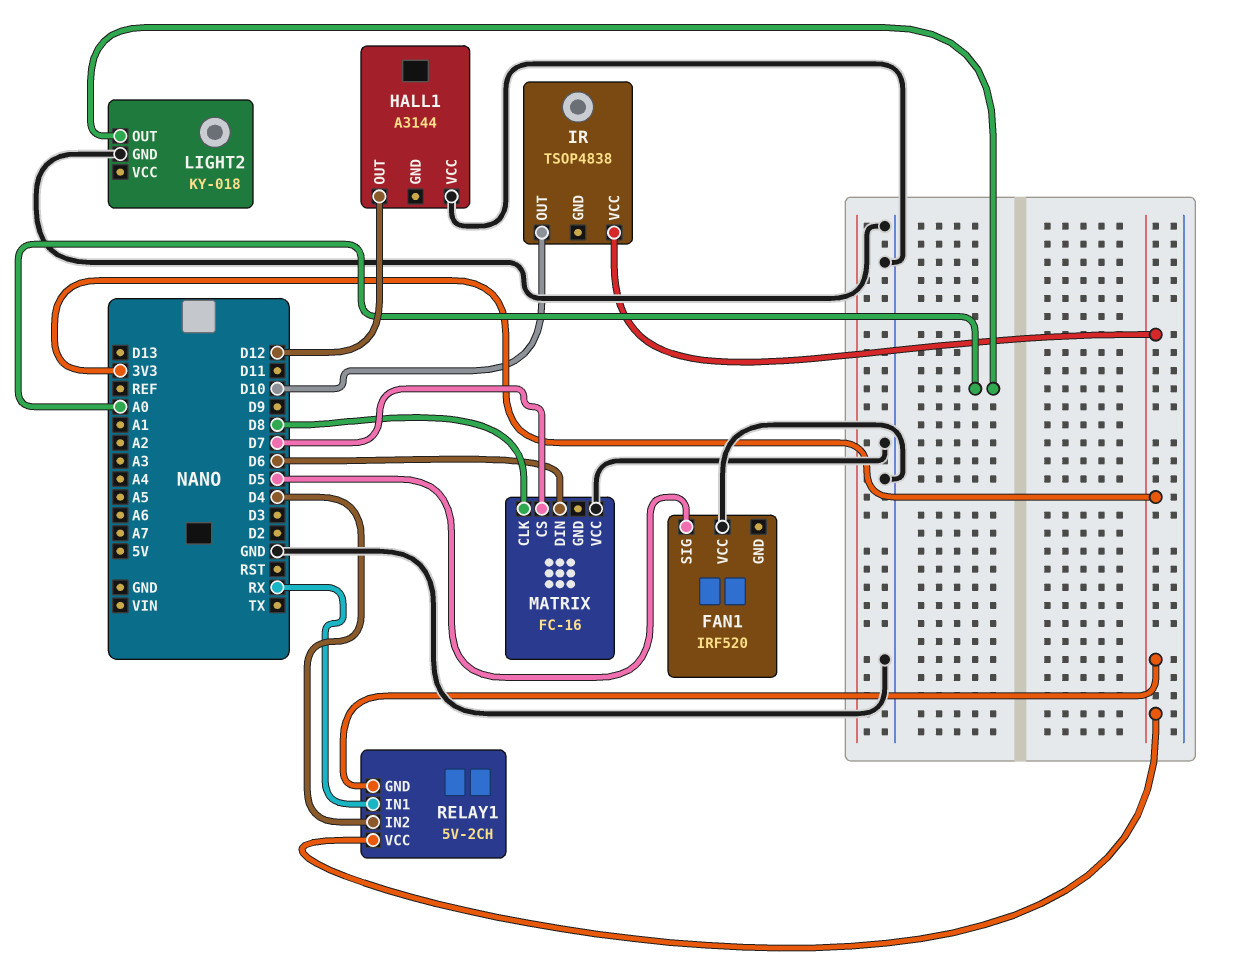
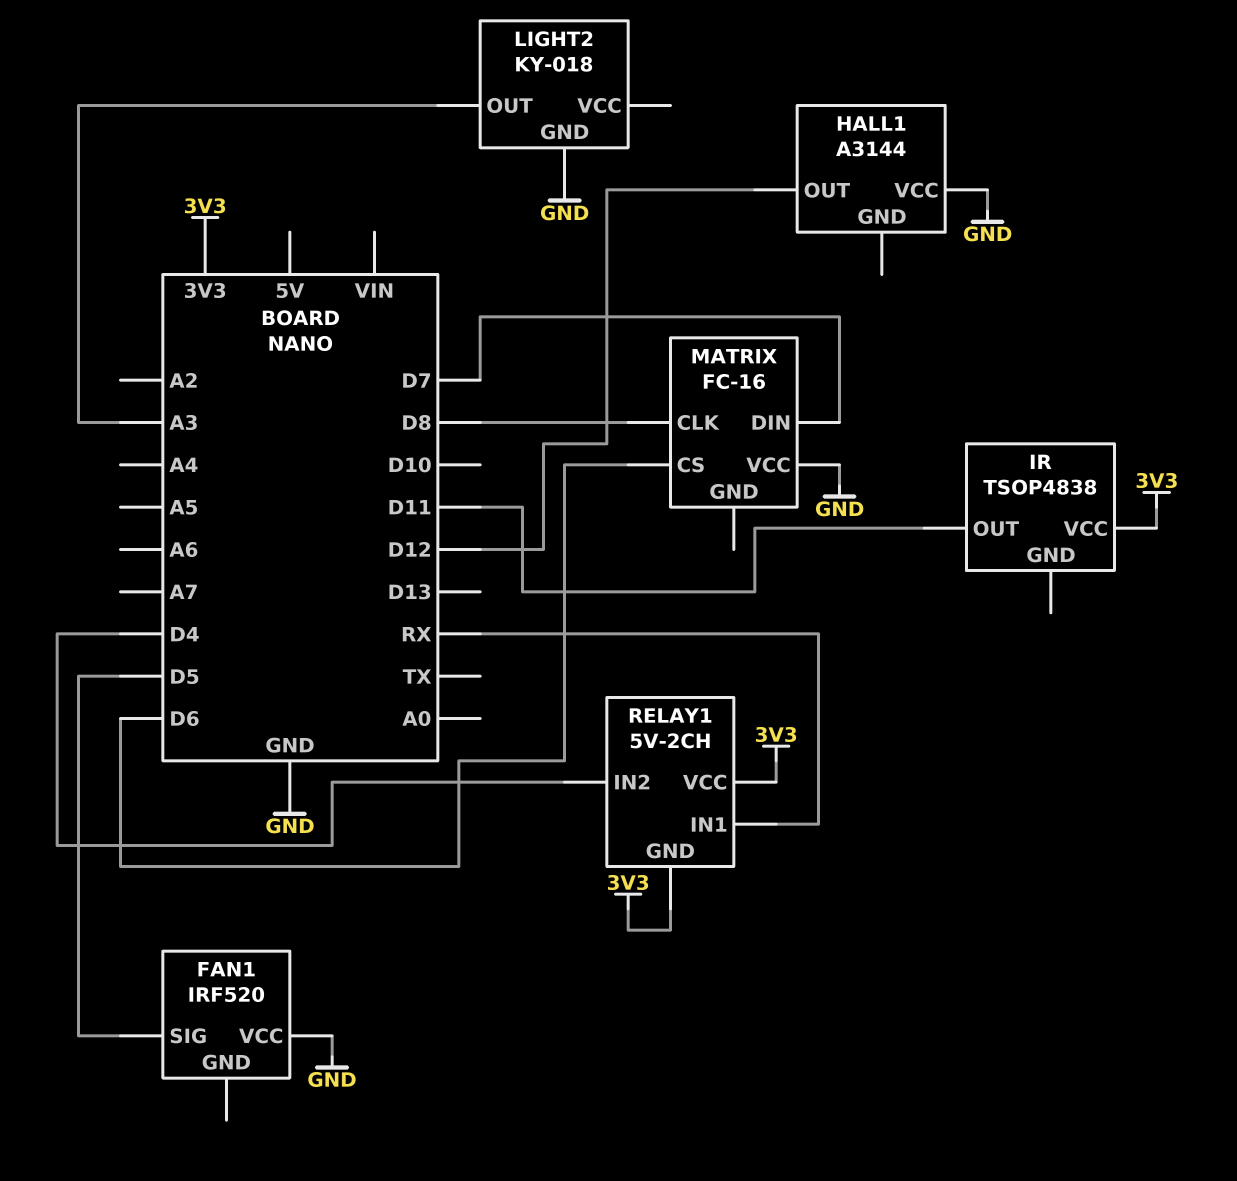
IR pin OUT: D10 -> D11
LIGHT2 pin OUT: A0 -> A3
MATRIX pin CS: D7 -> D6
MATRIX pin DIN: D6 -> D7

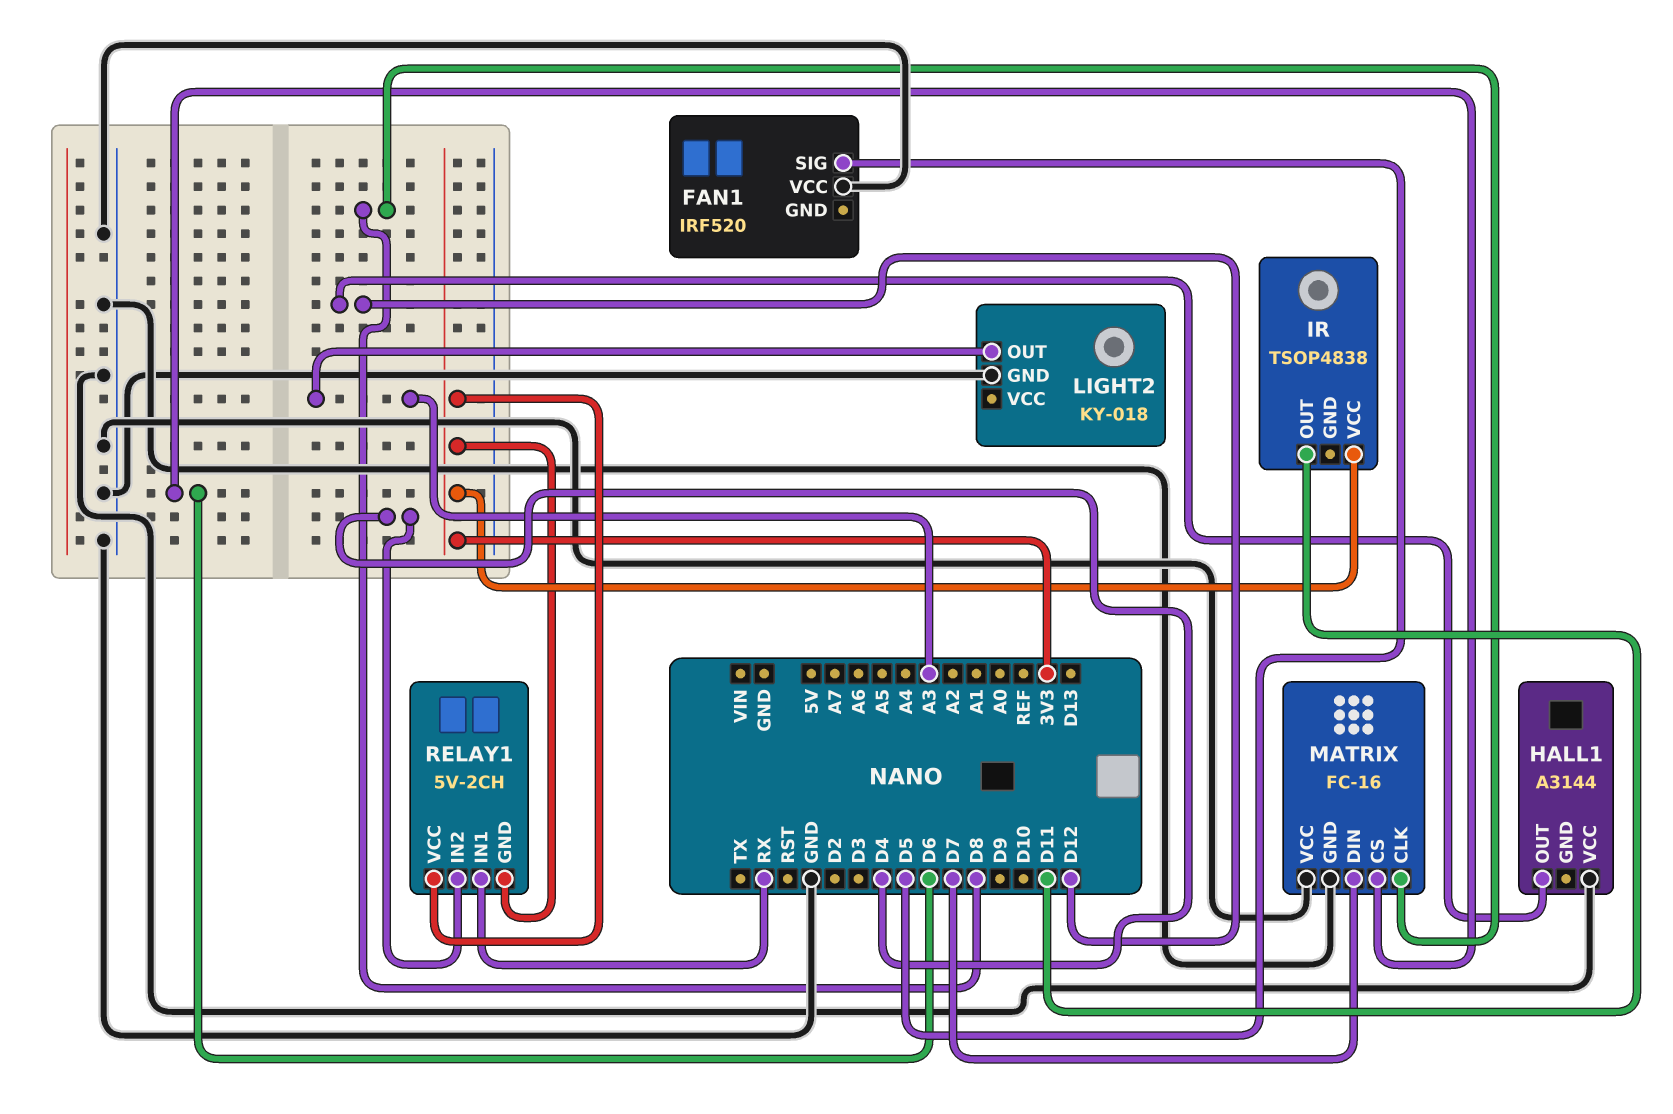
MATRIX pin GND: none -> GND

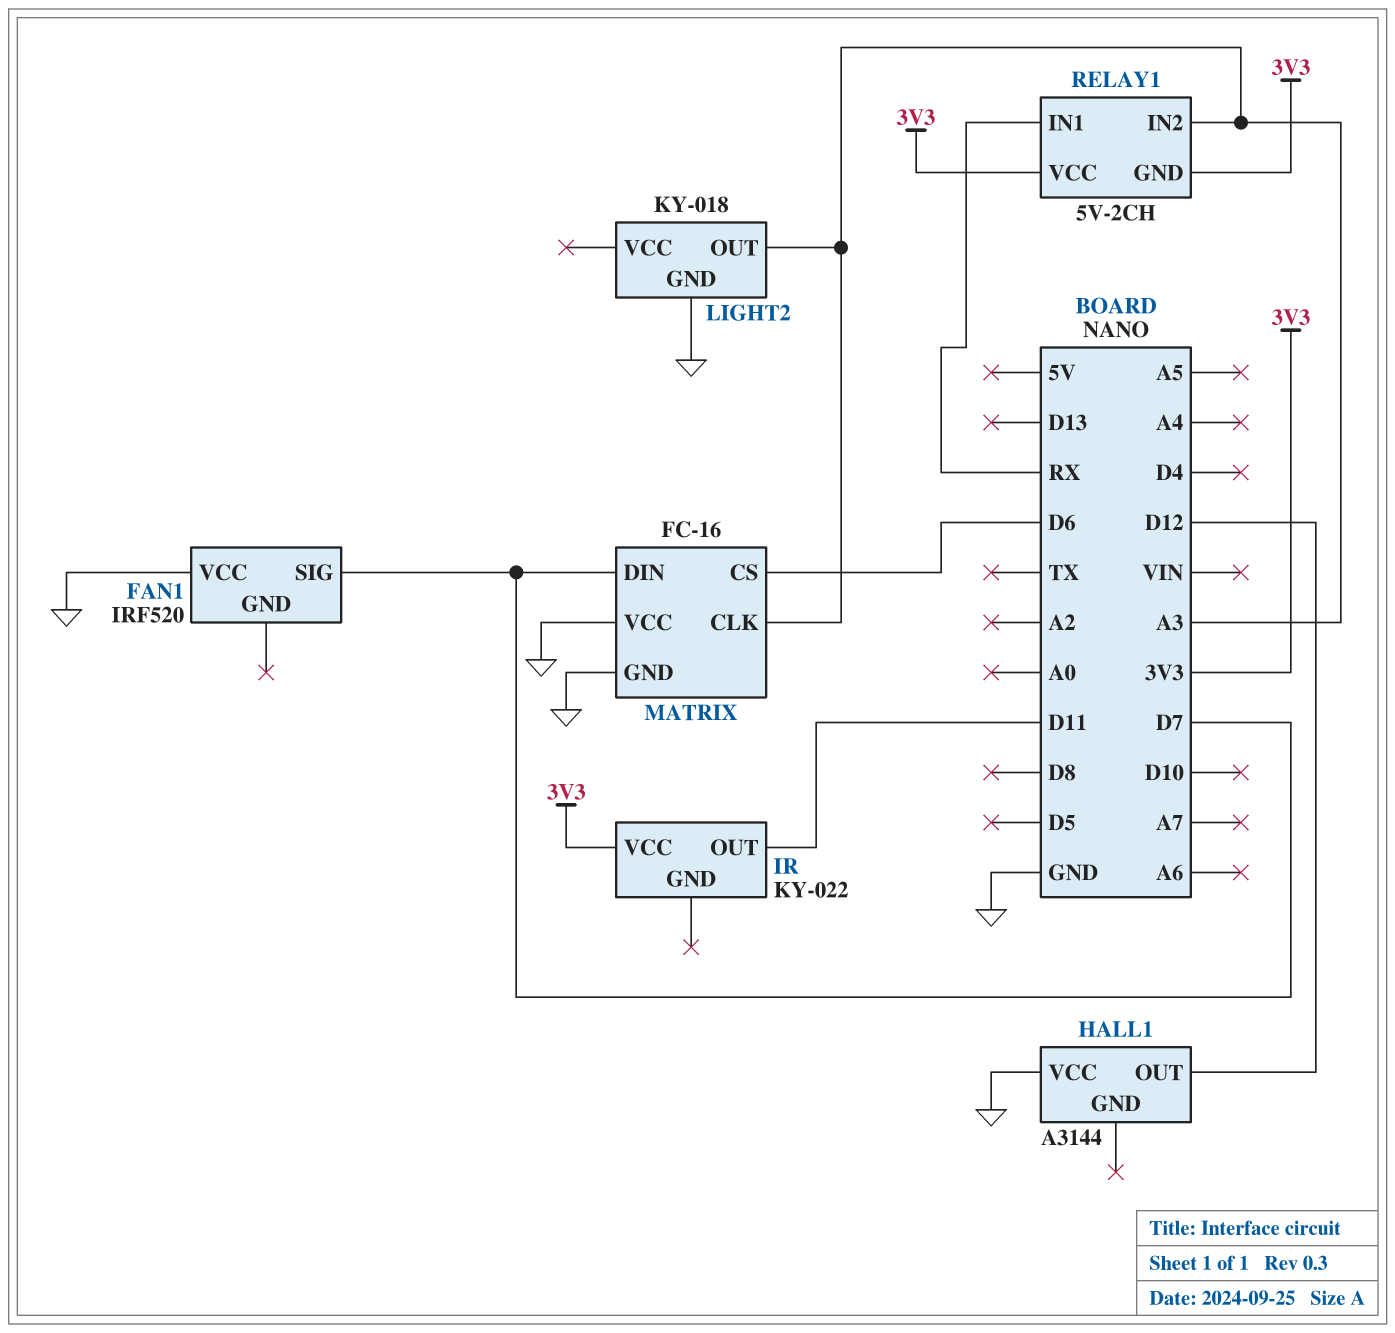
FAN1 pin SIG: D5 -> D7
IR: TSOP4838 -> KY-022
MATRIX pin CLK: D8 -> A3
RELAY1 pin IN2: D4 -> A3

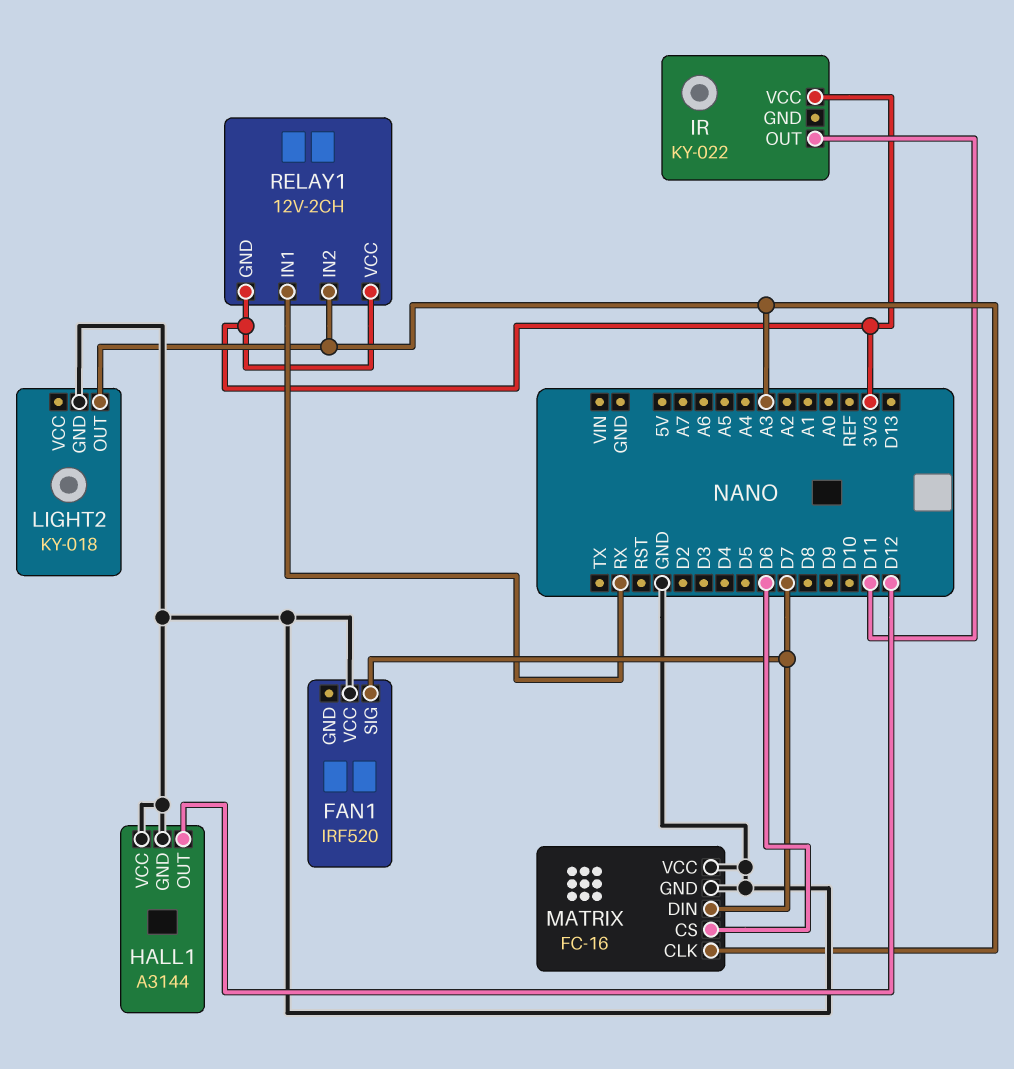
HALL1 pin GND: none -> GND
RELAY1: 5V-2CH -> 12V-2CH

